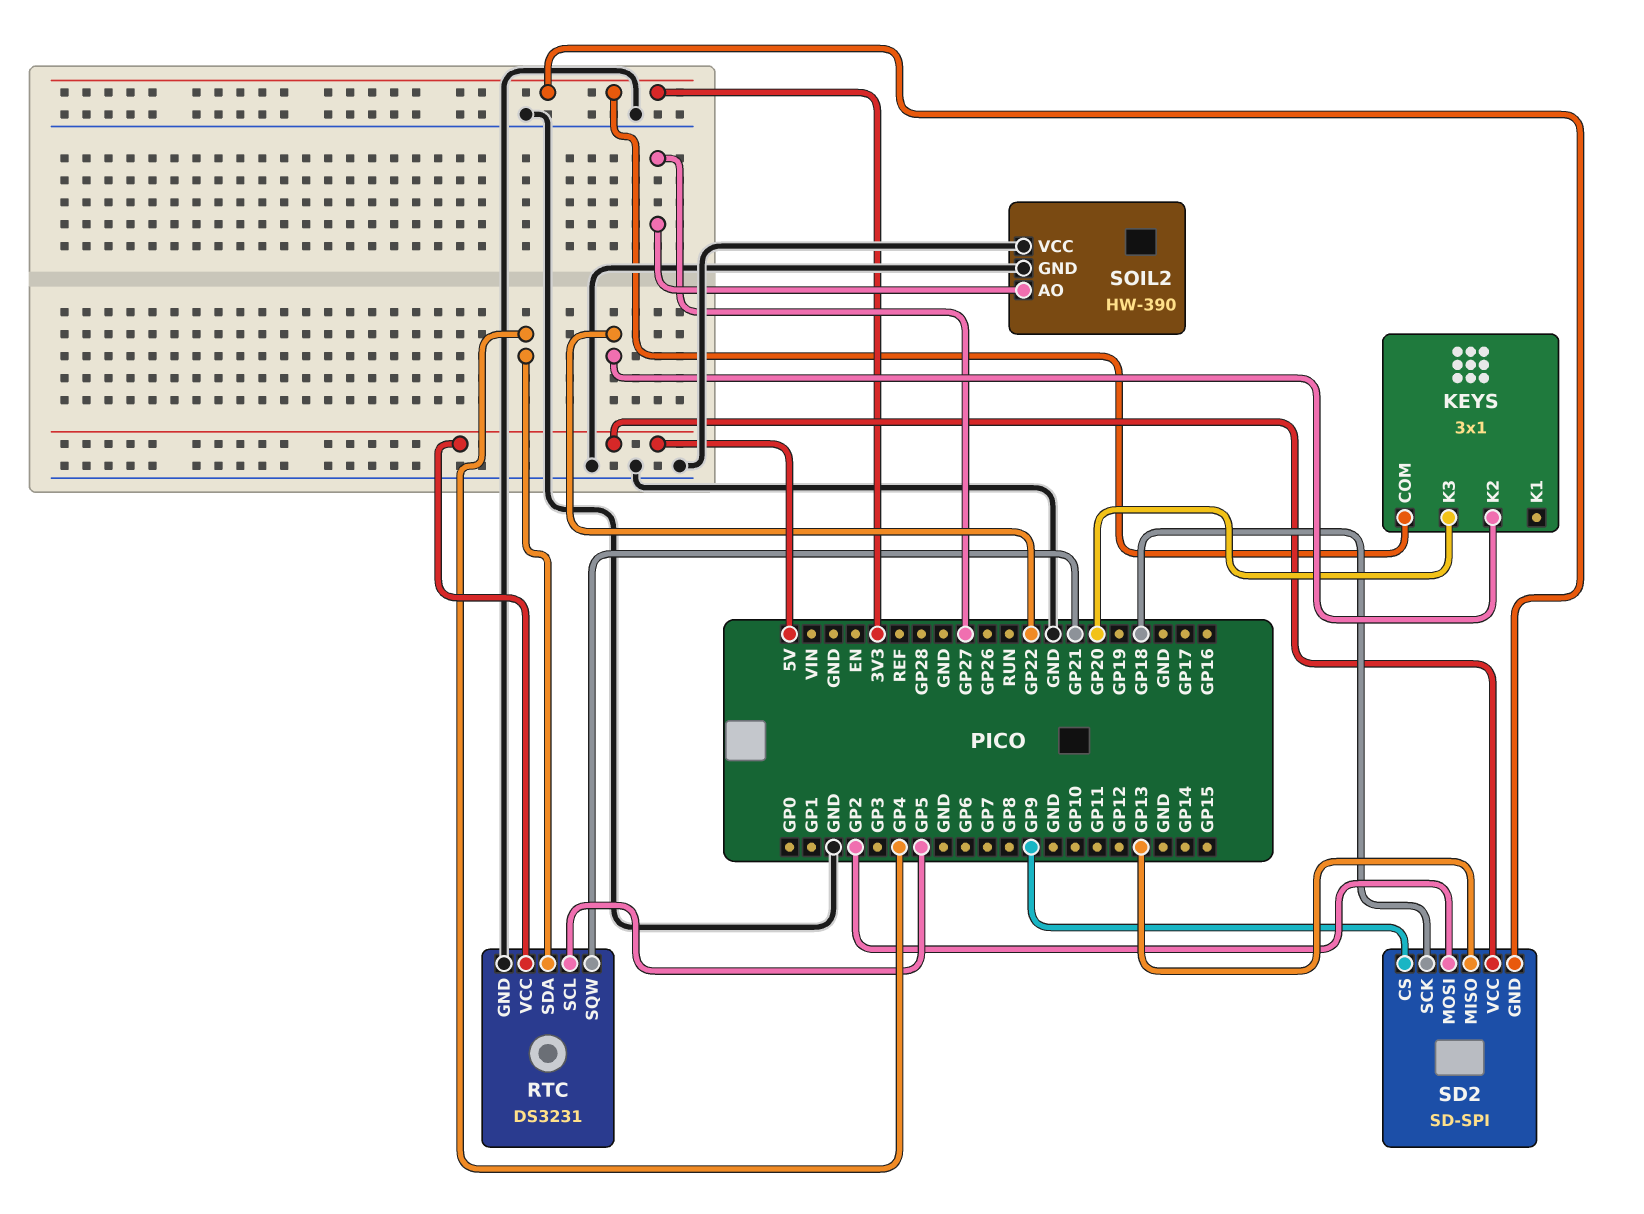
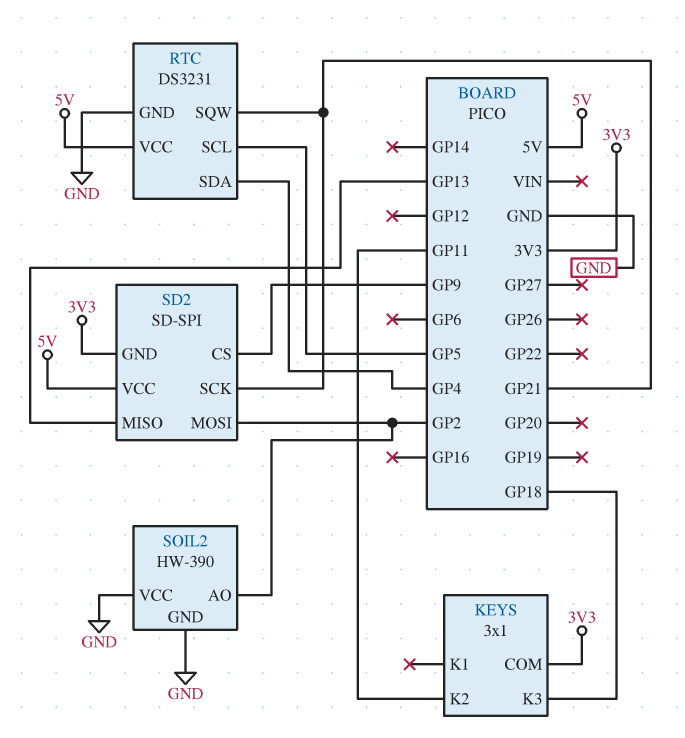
KEYS pin K2: GP22 -> GP11
KEYS pin K3: GP20 -> GP18
SD2 pin SCK: GP18 -> GP21
SOIL2 pin AO: GP27 -> GP2

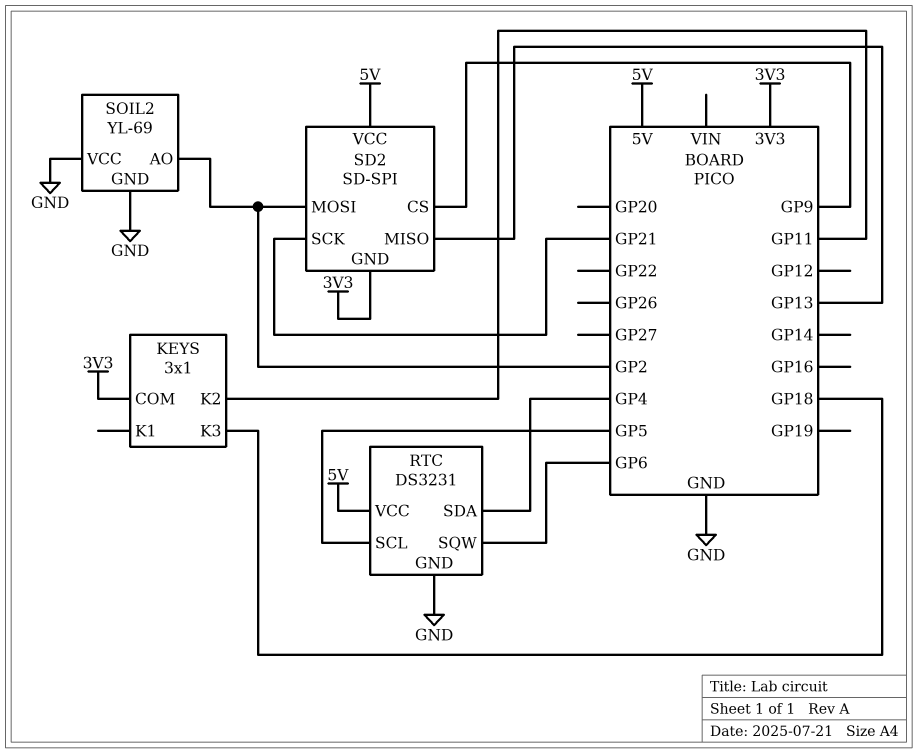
RTC pin SQW: GP21 -> GP6
SOIL2: HW-390 -> YL-69

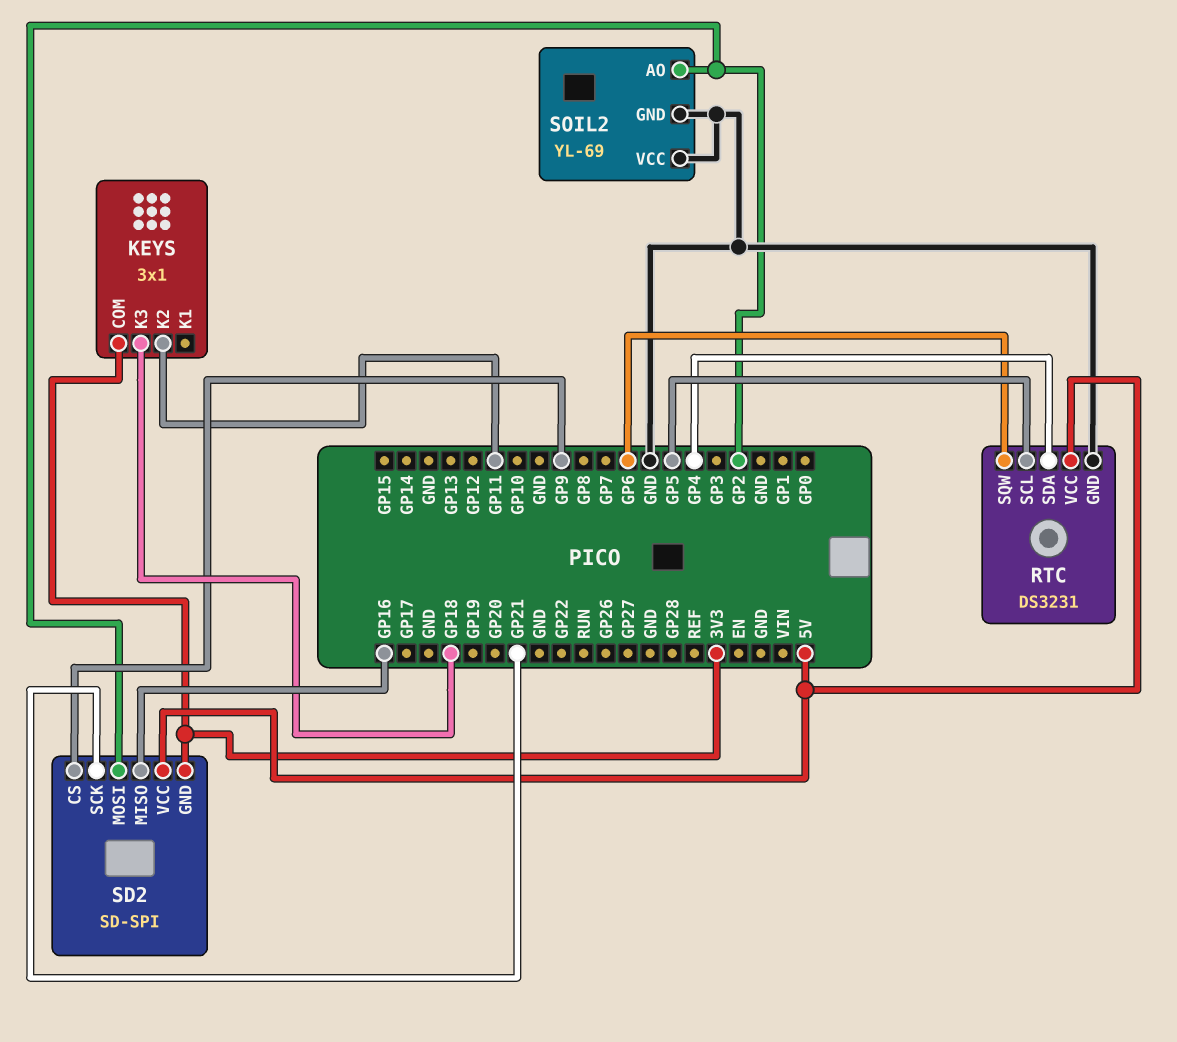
SD2 pin MISO: GP13 -> GP16

